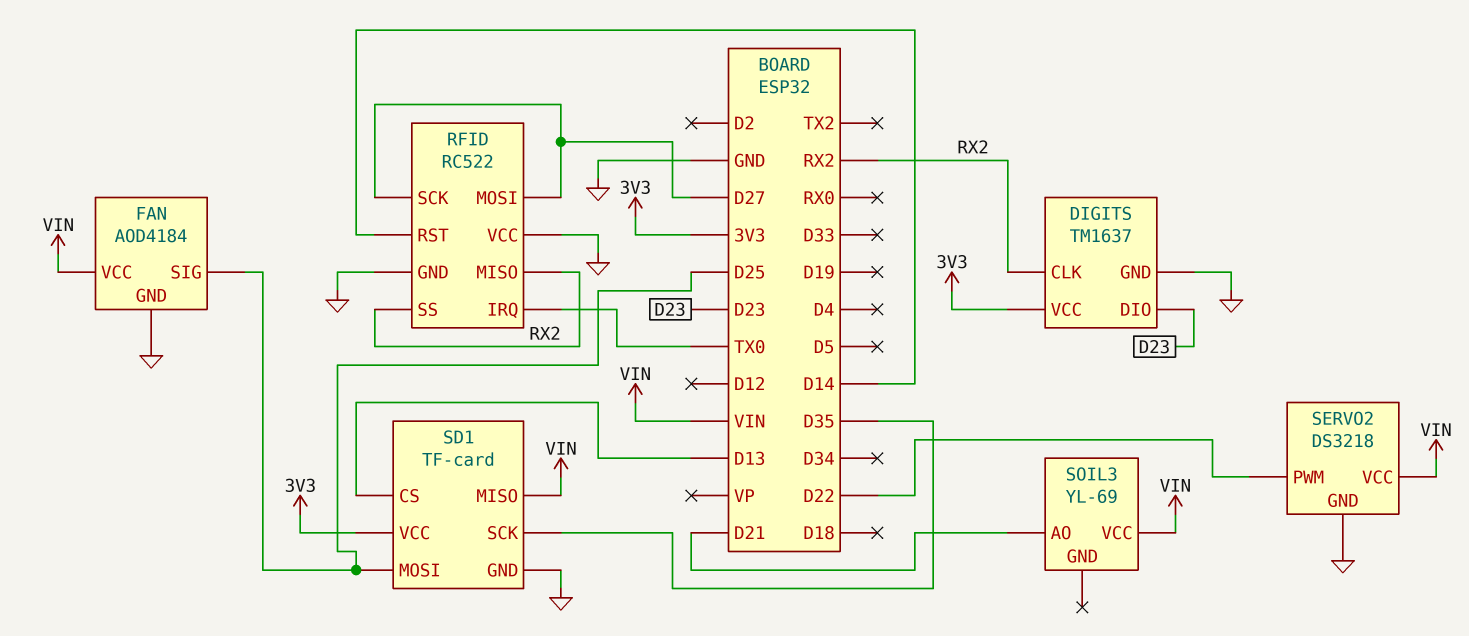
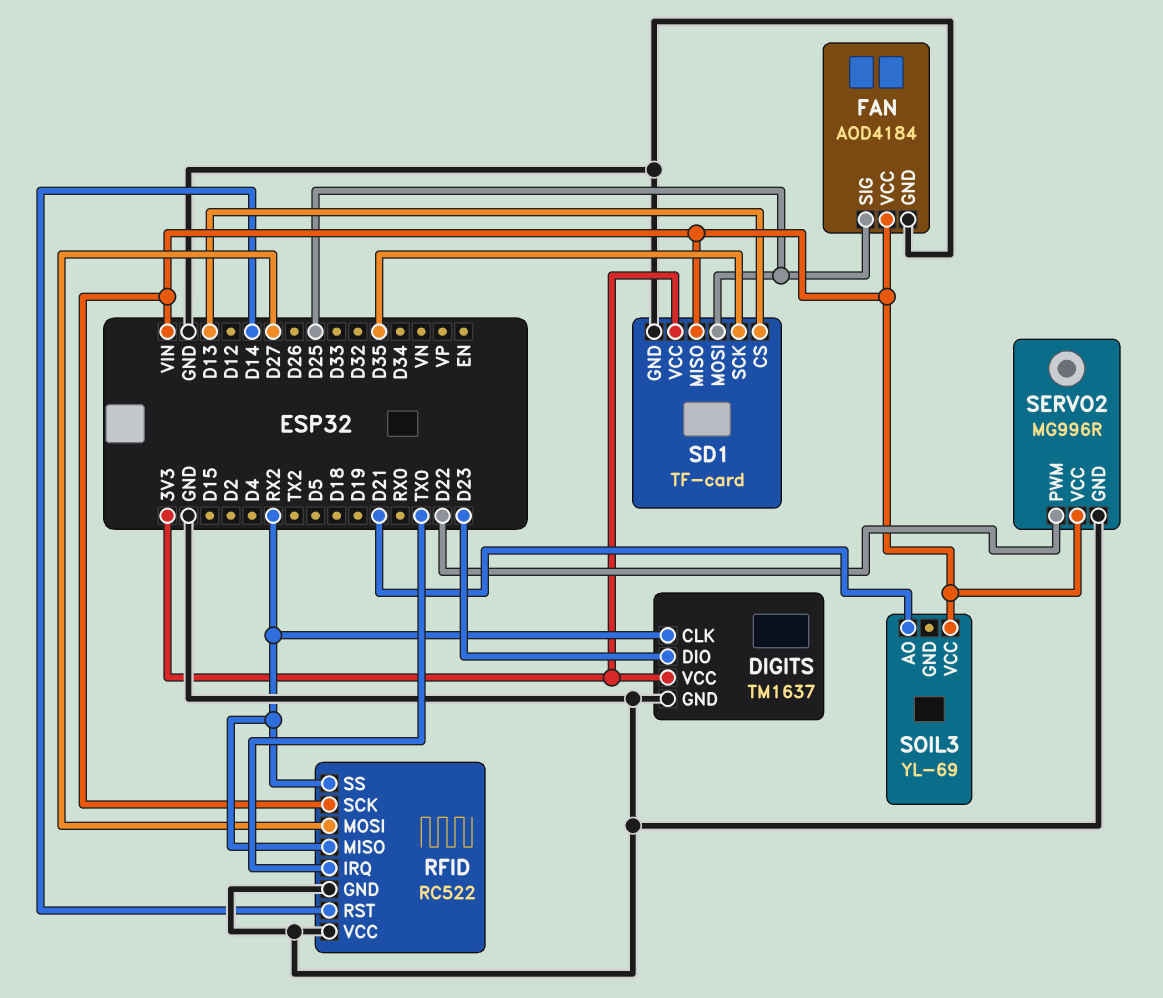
RFID pin SCK: D27 -> VIN
SERVO2: DS3218 -> MG996R

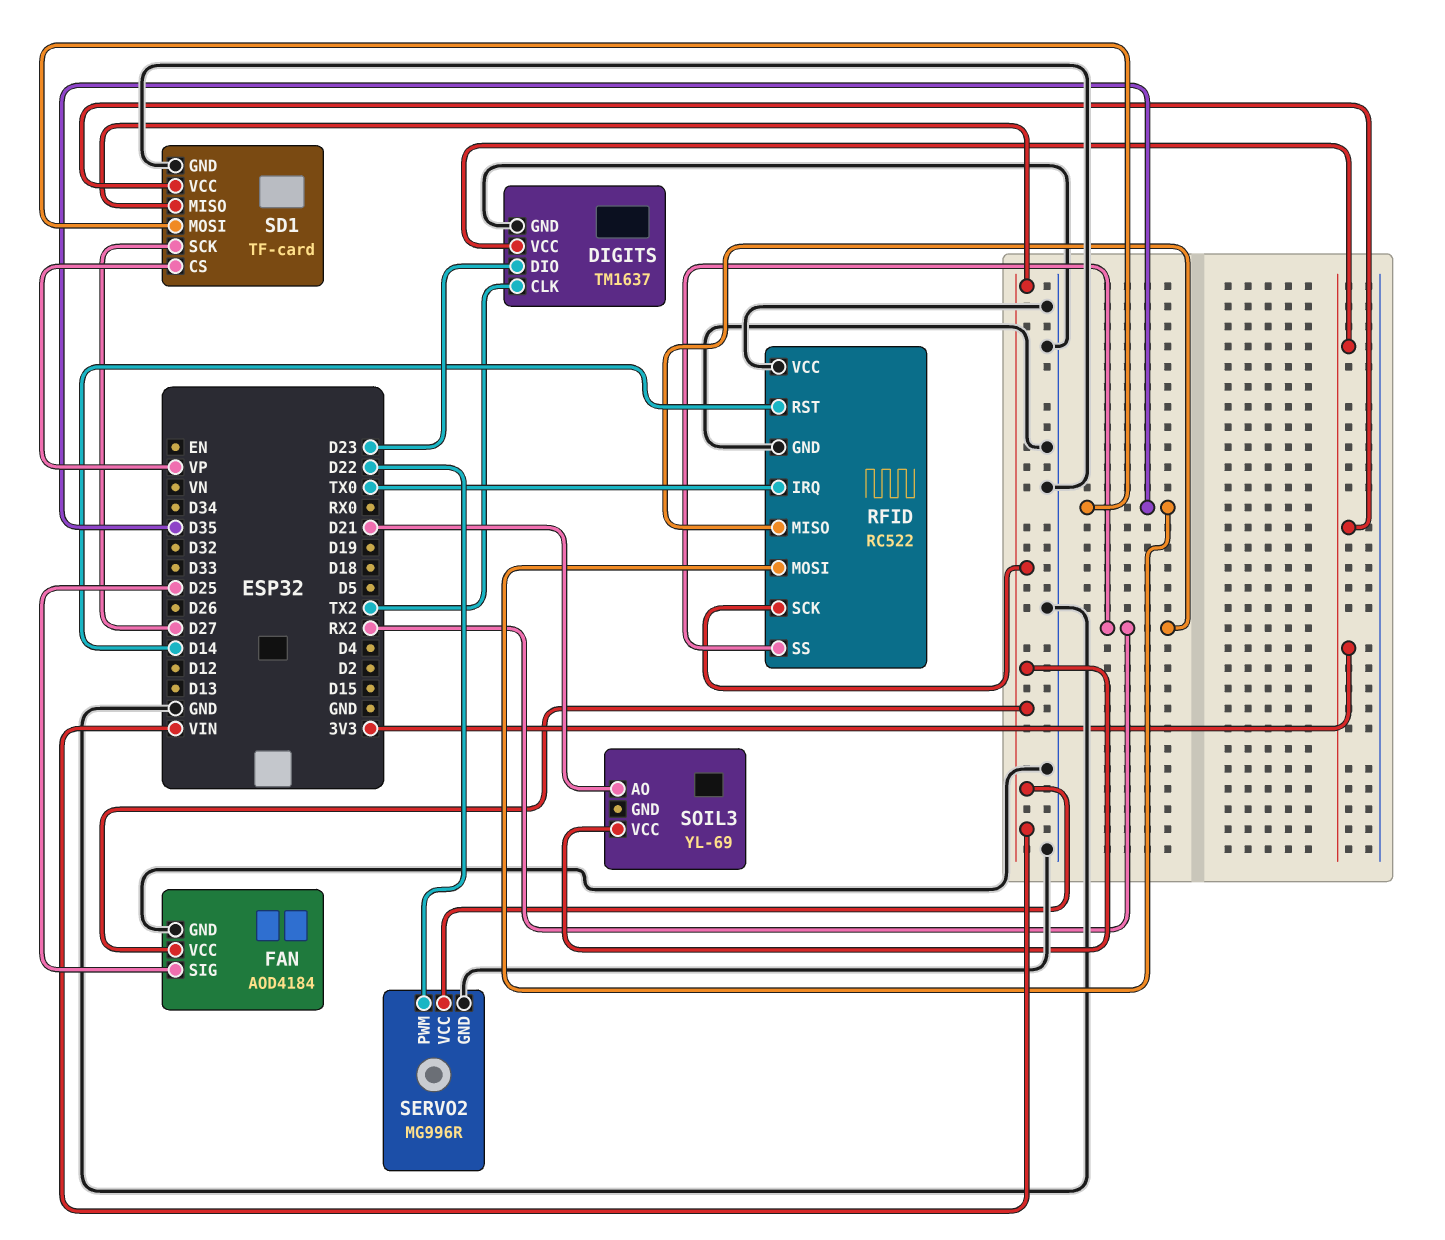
DIGITS pin CLK: RX2 -> TX2
RFID pin MOSI: D27 -> D35
SD1 pin CS: D13 -> VP
SD1 pin MOSI: D25 -> D35
SD1 pin SCK: D35 -> D27

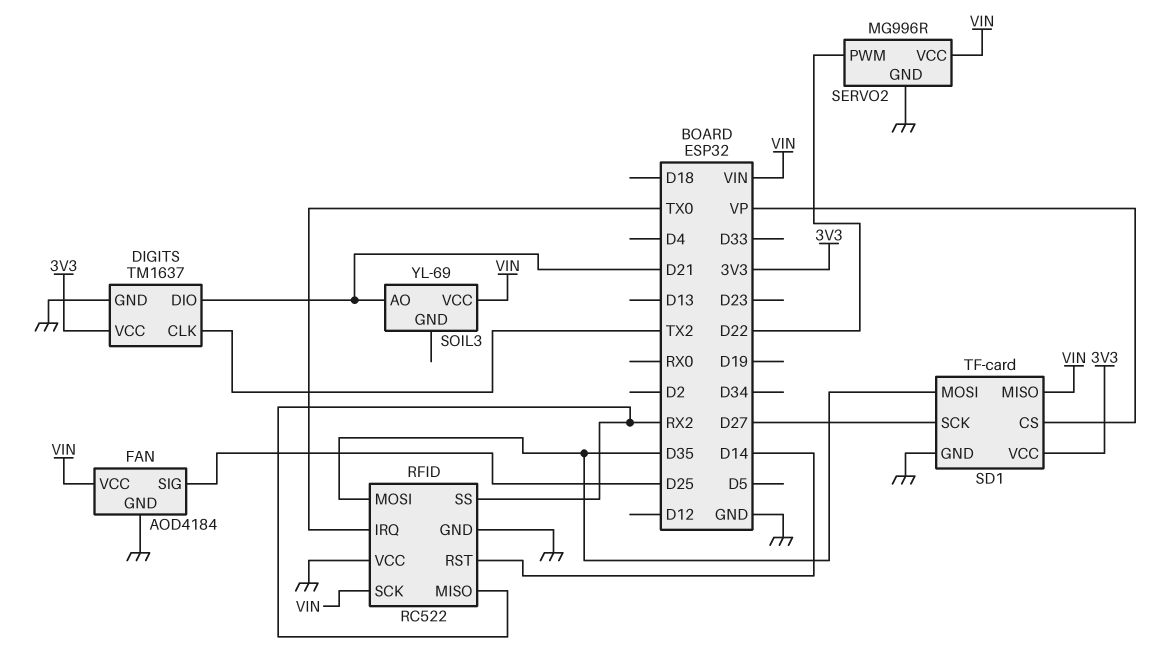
DIGITS pin DIO: D23 -> D21

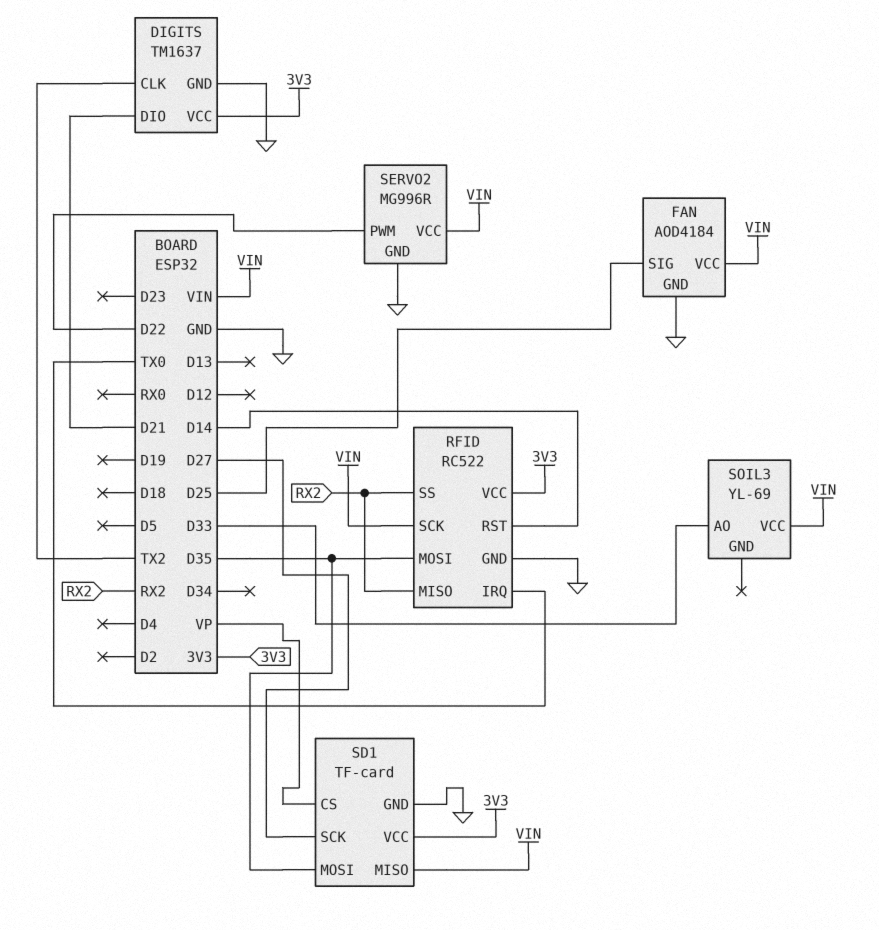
RFID pin VCC: GND -> 3V3
SOIL3 pin AO: D21 -> D33

